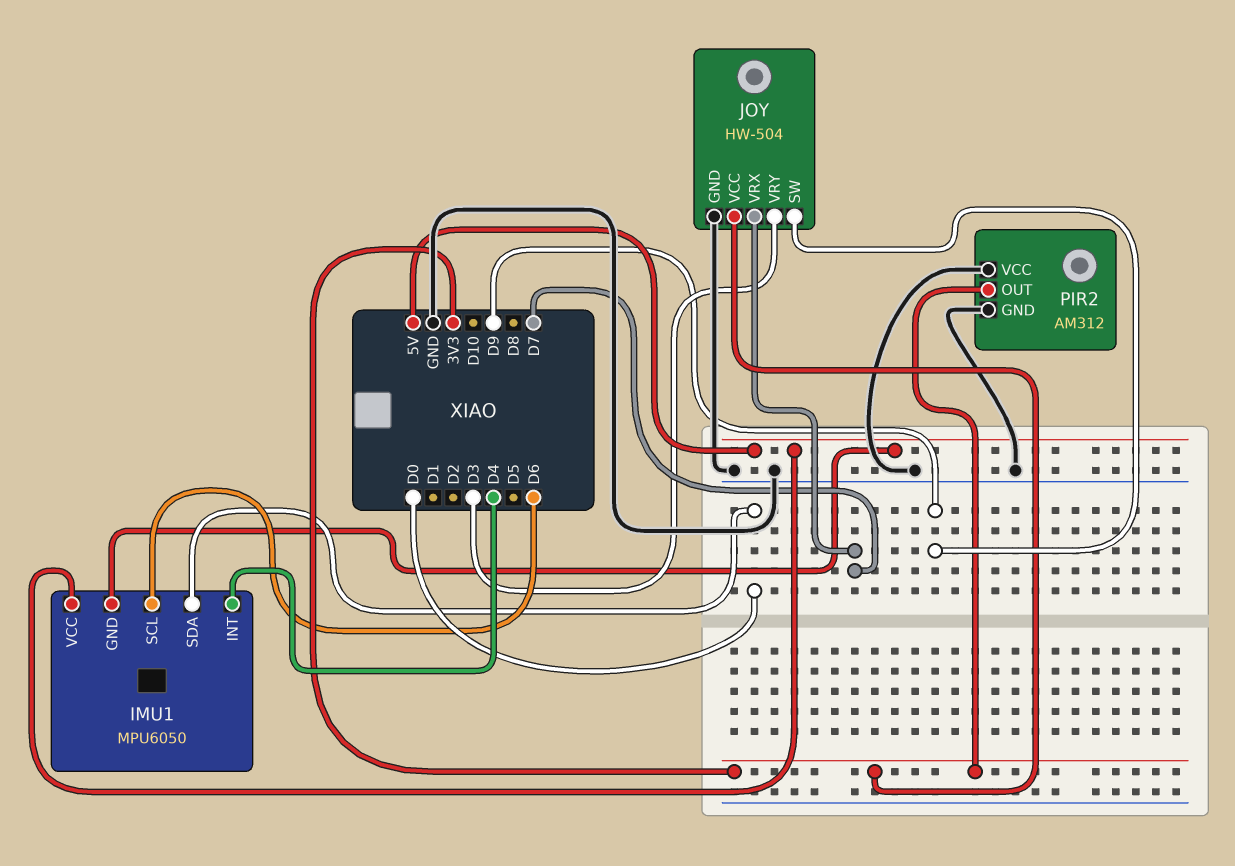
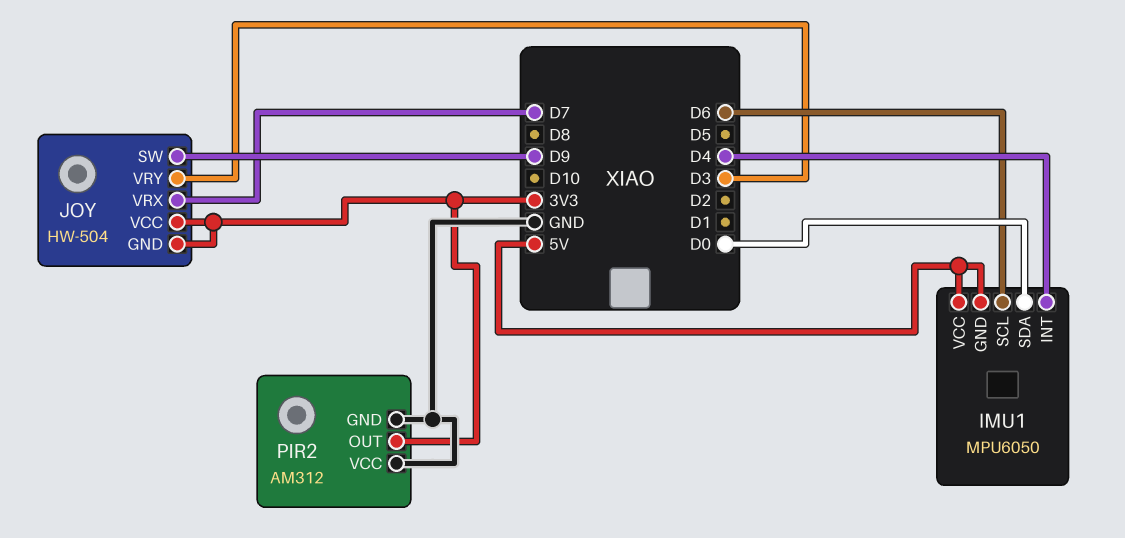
JOY pin GND: GND -> 3V3

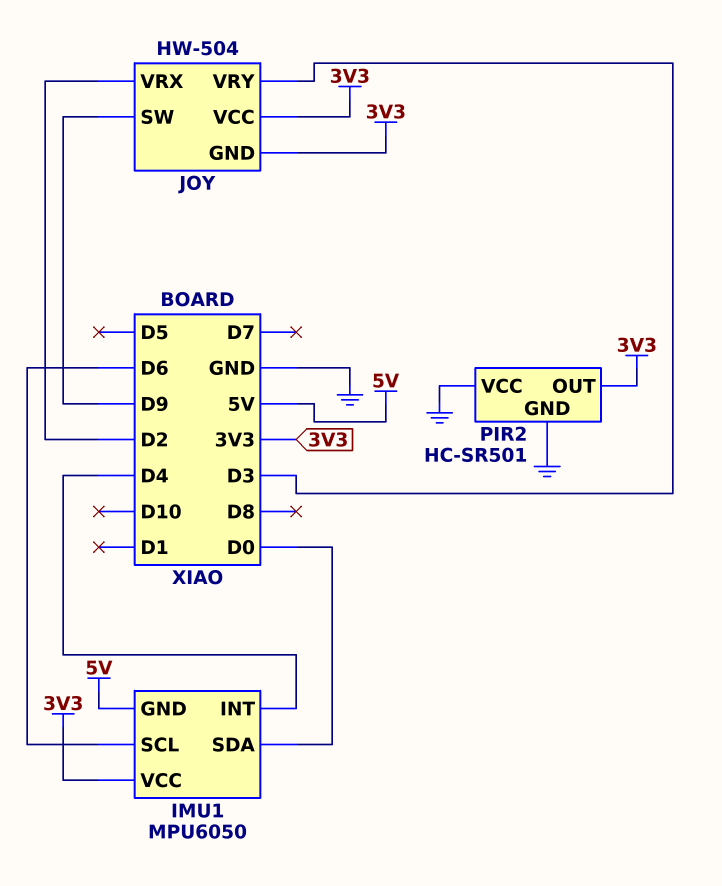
IMU1 pin VCC: 5V -> 3V3
JOY pin VRX: D7 -> D2
PIR2: AM312 -> HC-SR501

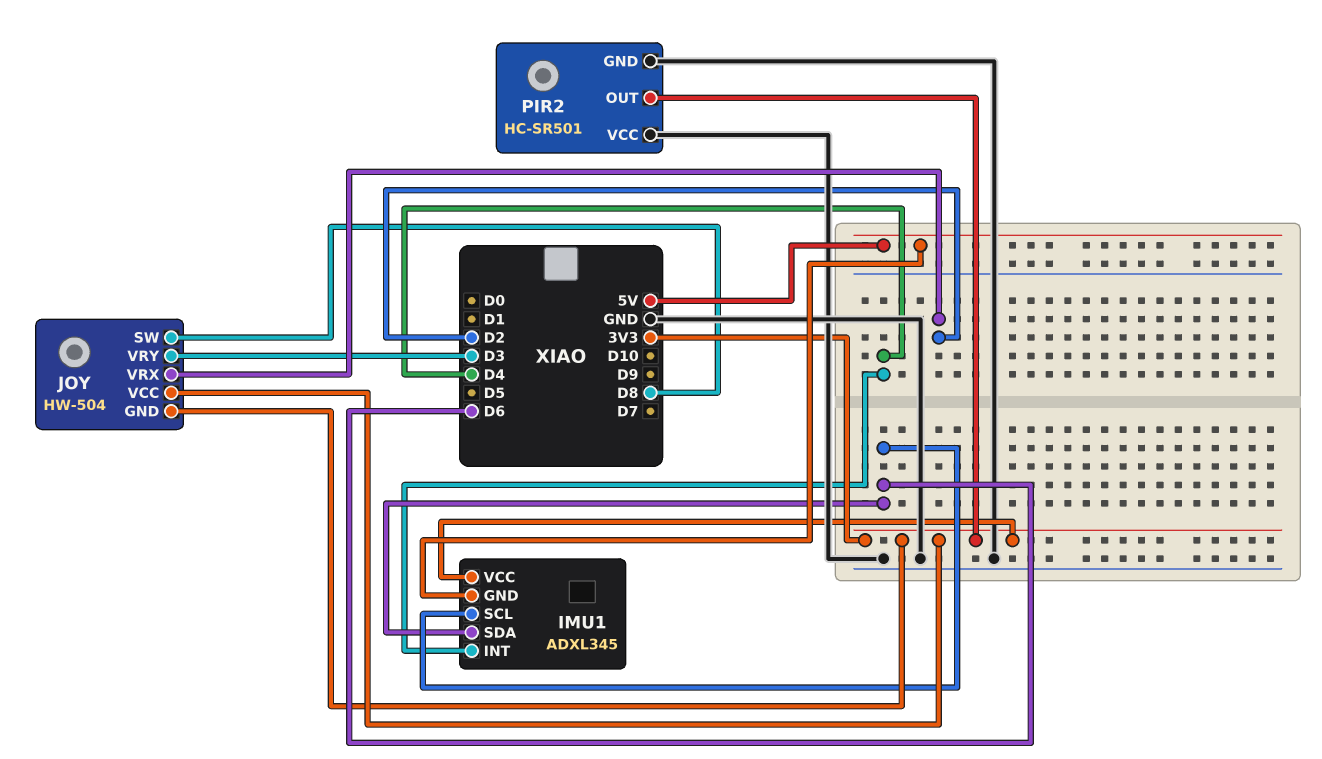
IMU1: MPU6050 -> ADXL345
IMU1 pin SDA: D0 -> D6
JOY pin SW: D9 -> D8

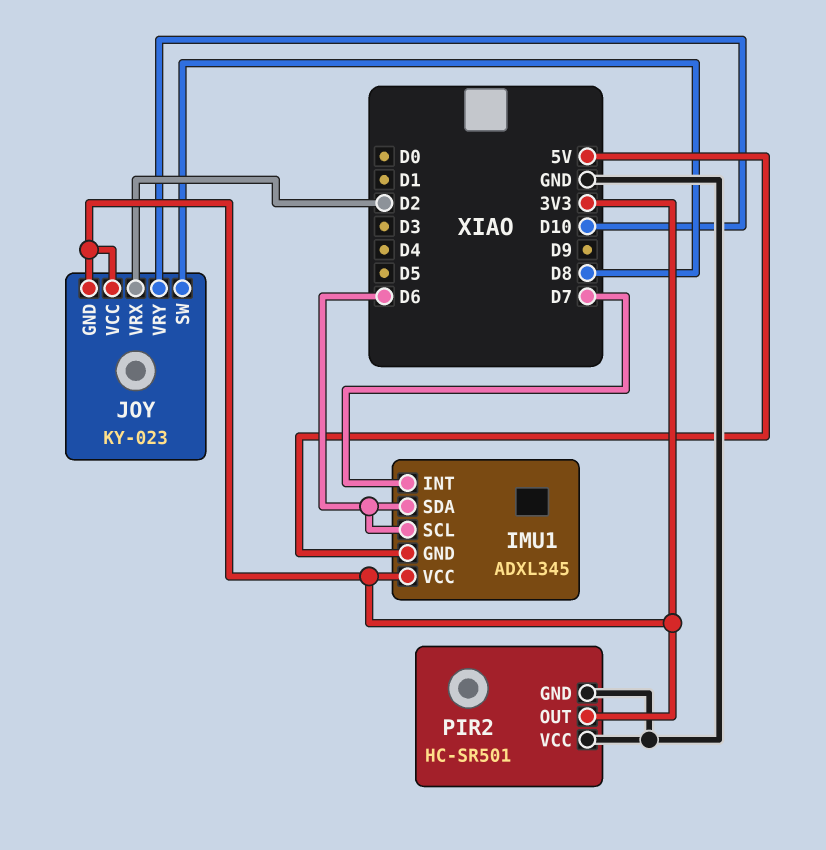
IMU1 pin INT: D4 -> D7
JOY: HW-504 -> KY-023
JOY pin VRY: D3 -> D10

